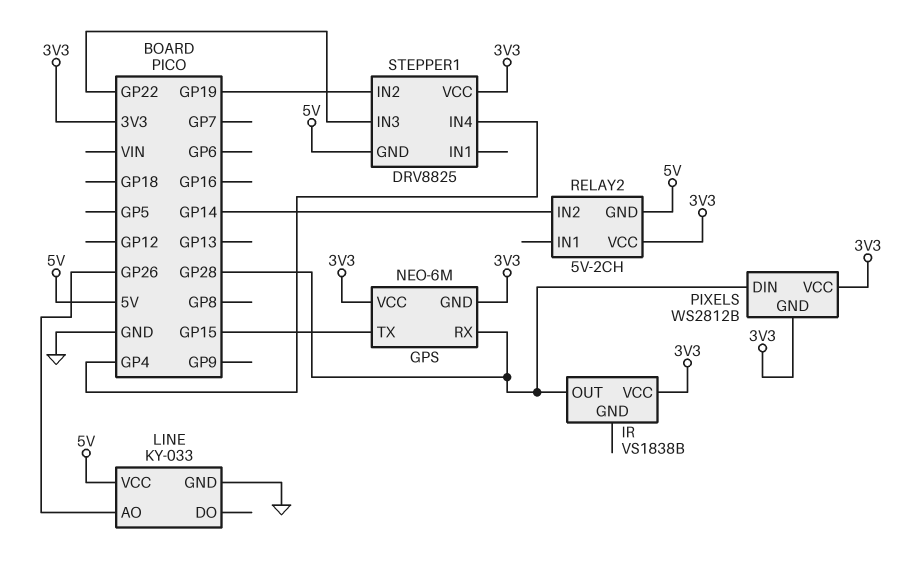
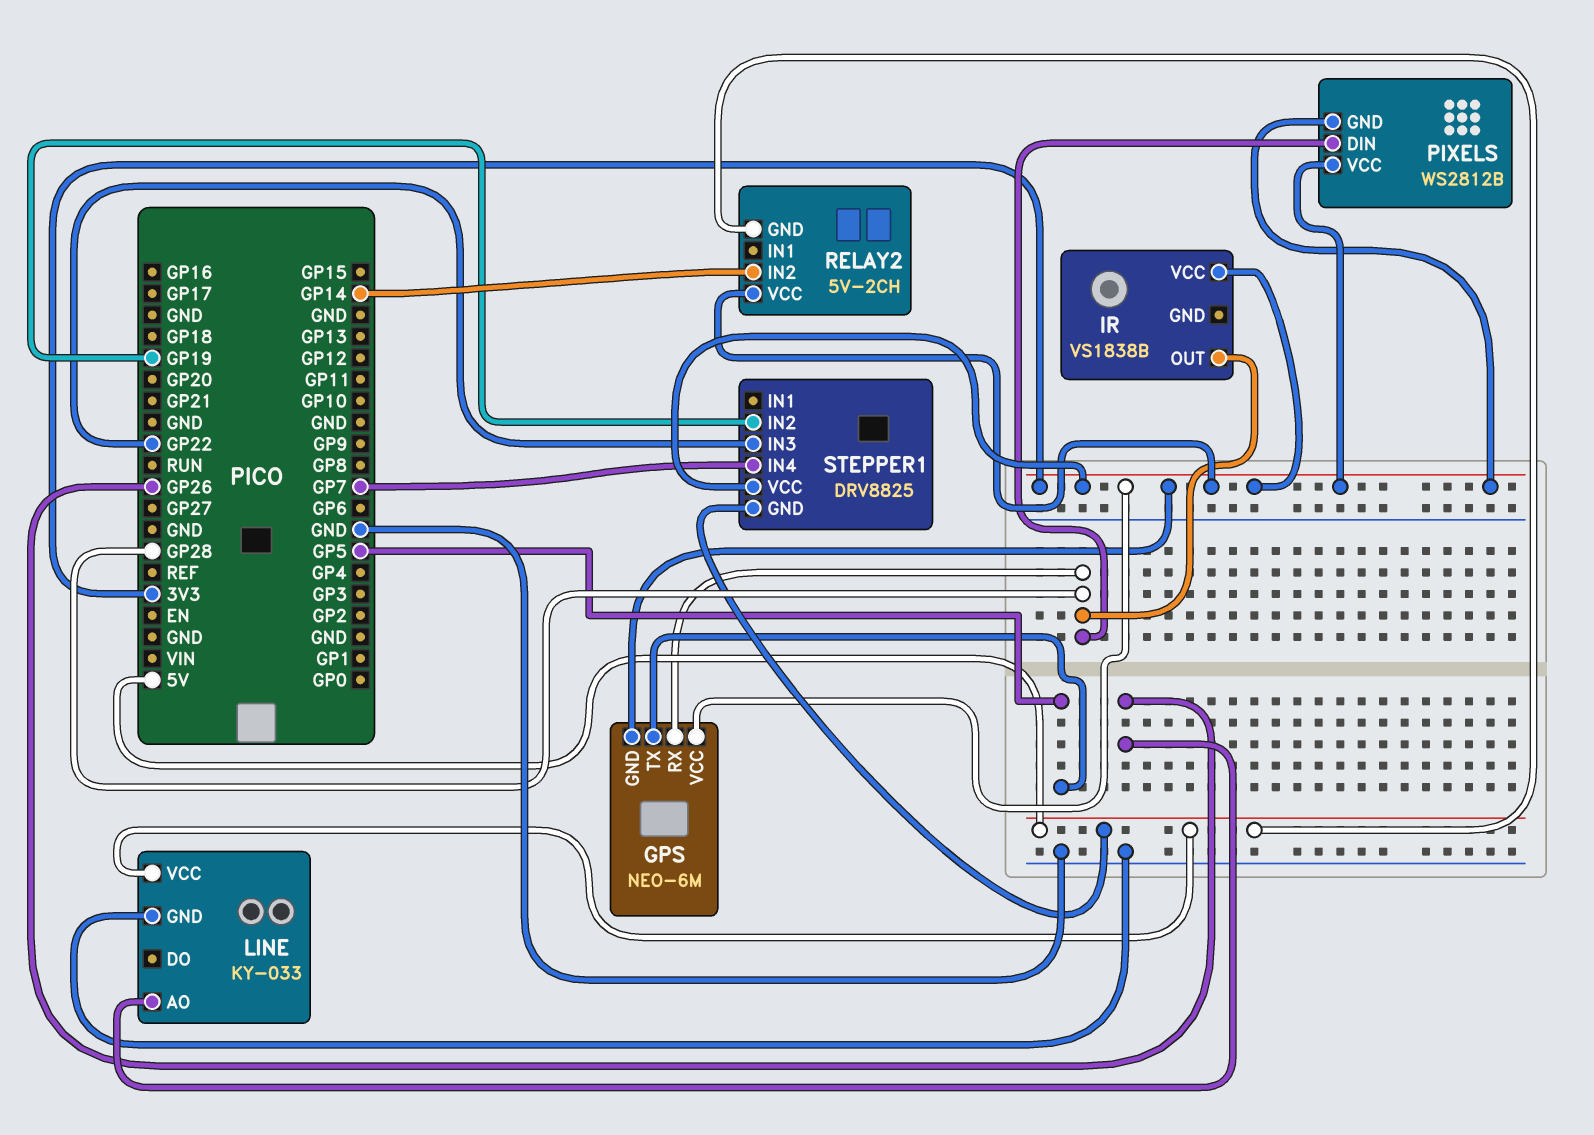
GPS pin TX: GP15 -> GP5
STEPPER1 pin IN4: GP4 -> GP7

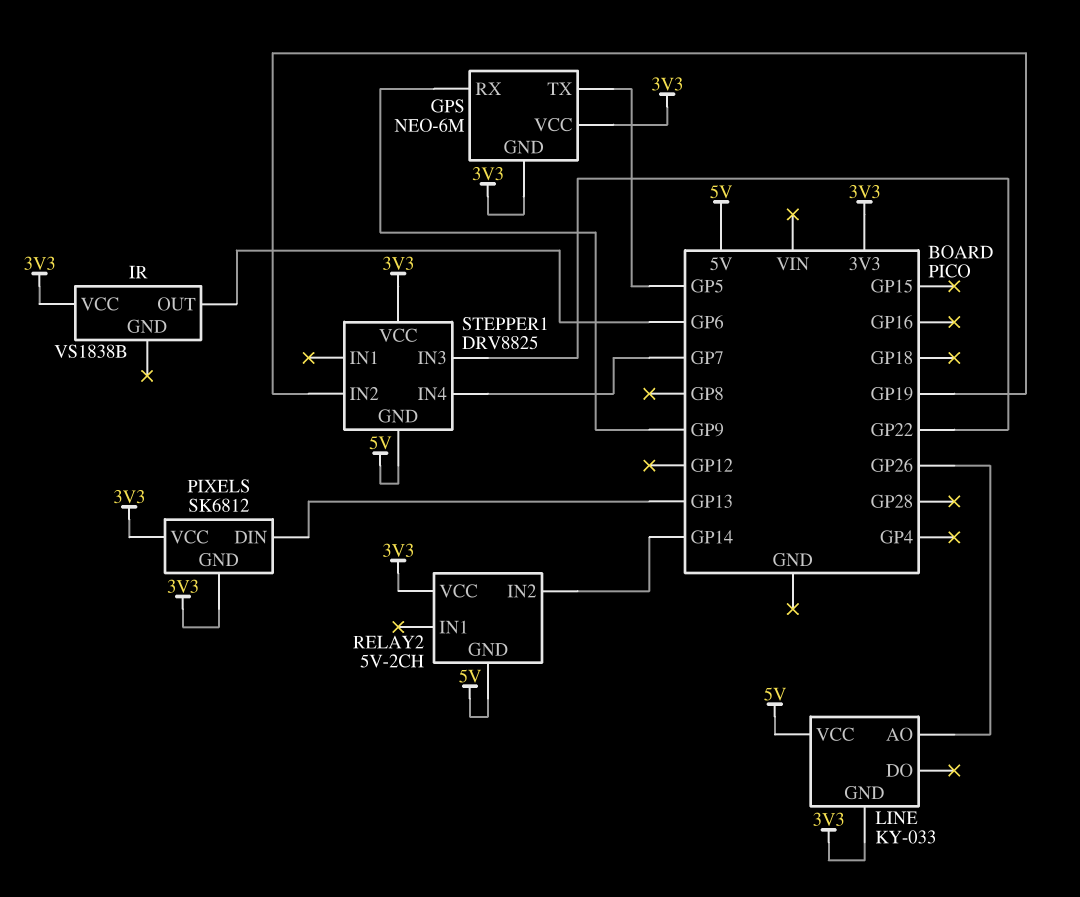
GPS pin RX: GP28 -> GP9
IR pin OUT: GP28 -> GP6
LINE pin GND: GND -> 3V3
PIXELS: WS2812B -> SK6812
PIXELS pin DIN: GP28 -> GP13

